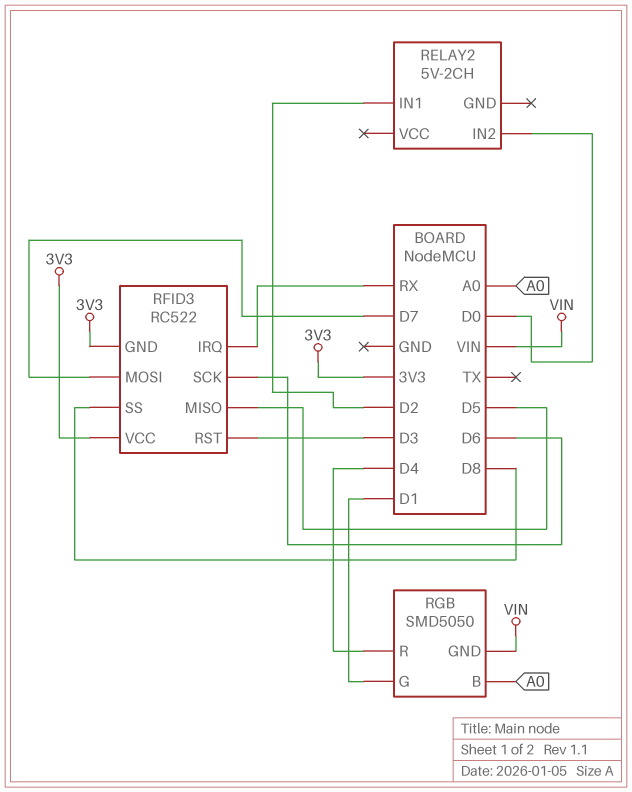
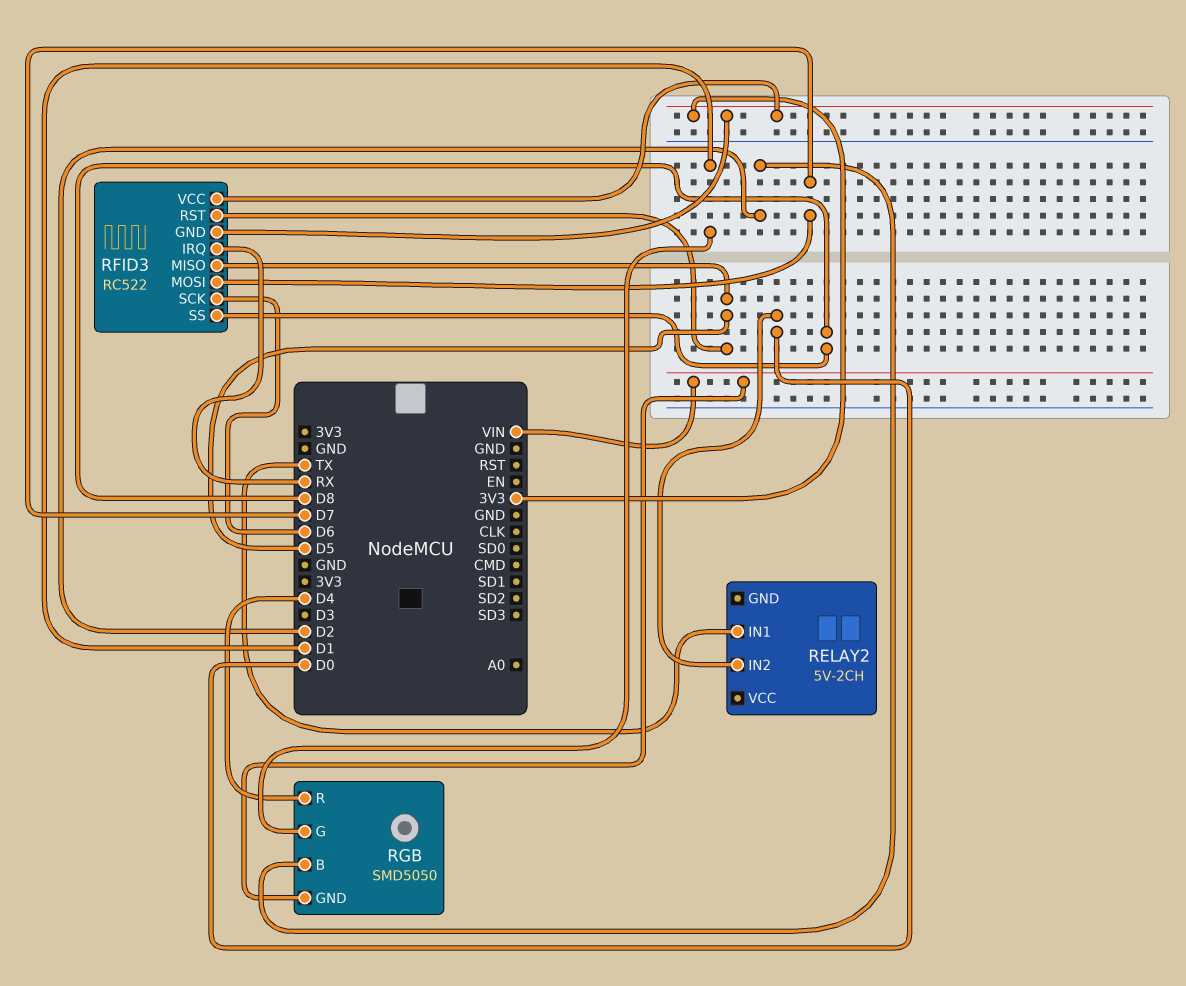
RELAY2 pin IN1: D2 -> TX
RFID3 pin RST: D3 -> D5
RGB pin B: A0 -> D2

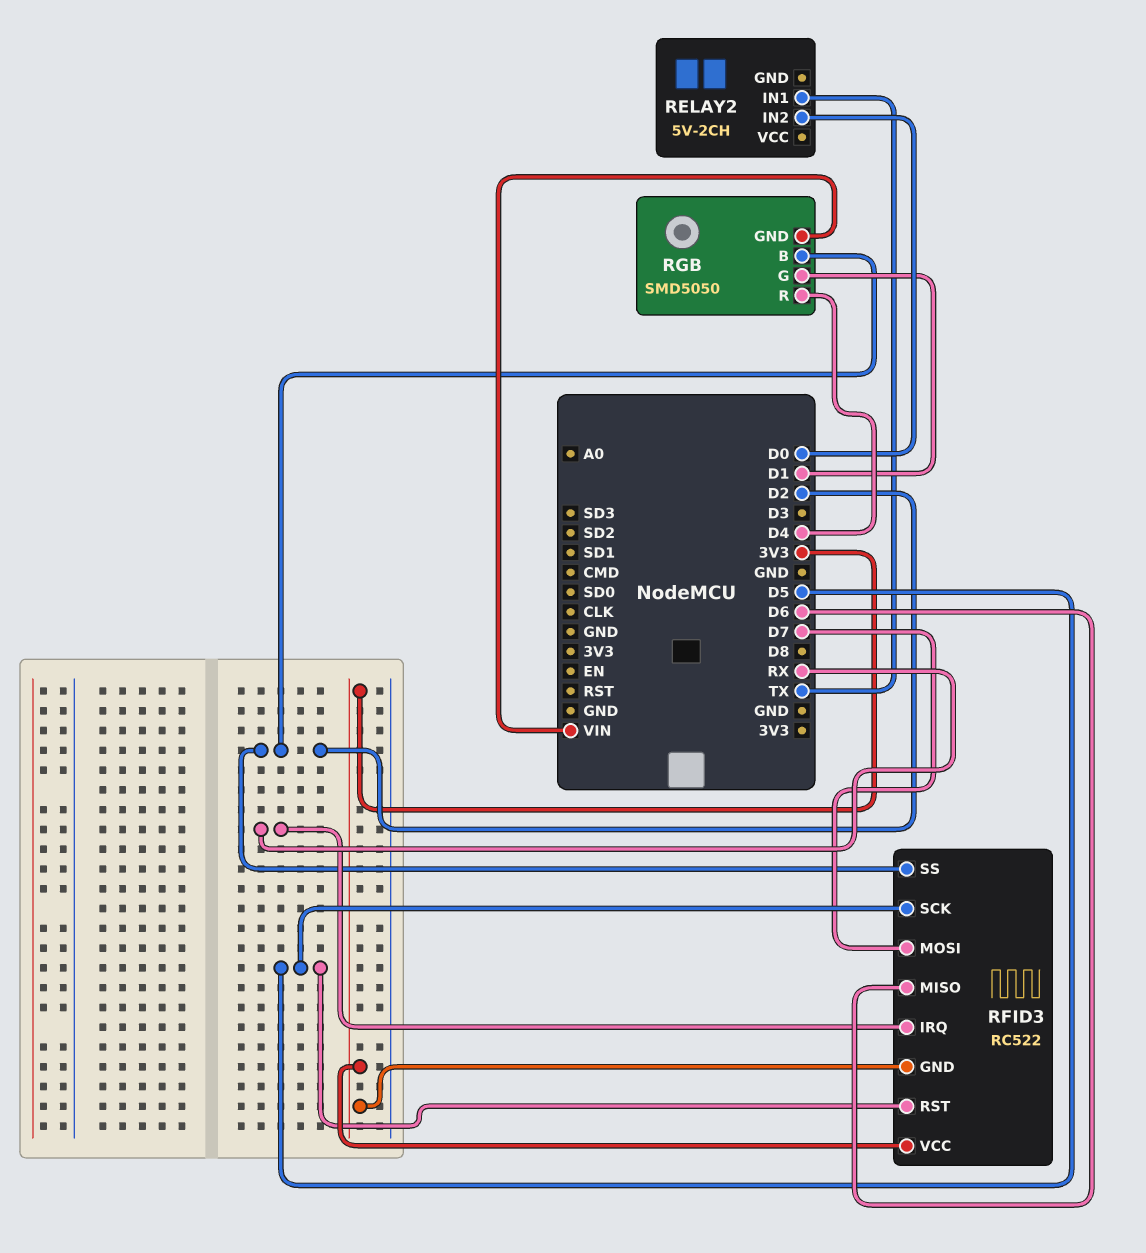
RFID3 pin MISO: D5 -> D6
RFID3 pin SCK: D6 -> D5
RFID3 pin SS: D8 -> D2

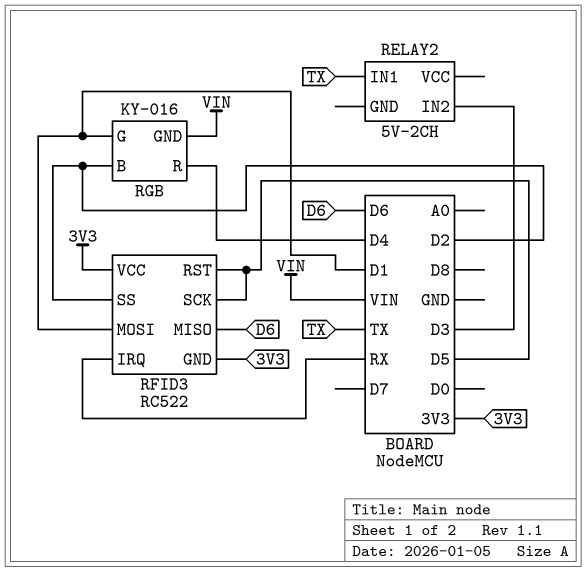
RELAY2 pin IN2: D0 -> D3
RFID3 pin MOSI: D7 -> D1
RGB: SMD5050 -> KY-016

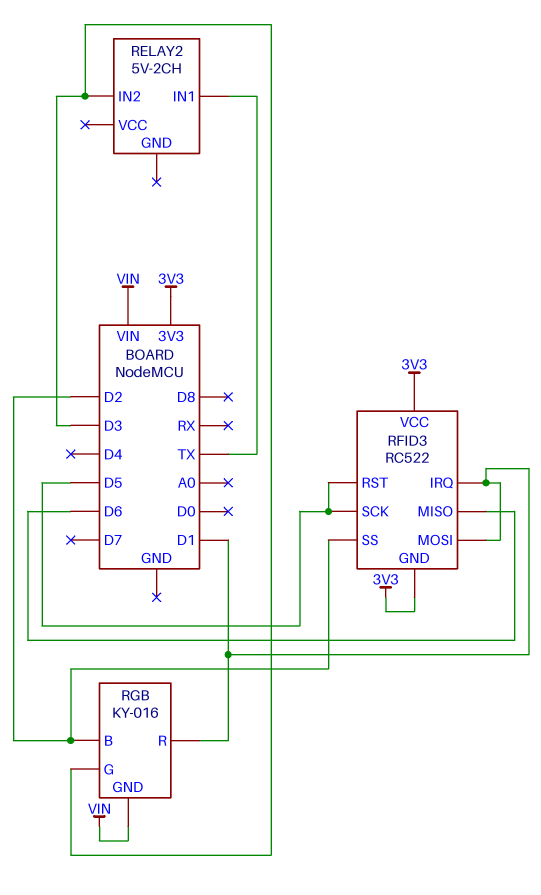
RFID3 pin IRQ: RX -> D1
RGB pin G: D1 -> D3
RGB pin R: D4 -> D1

